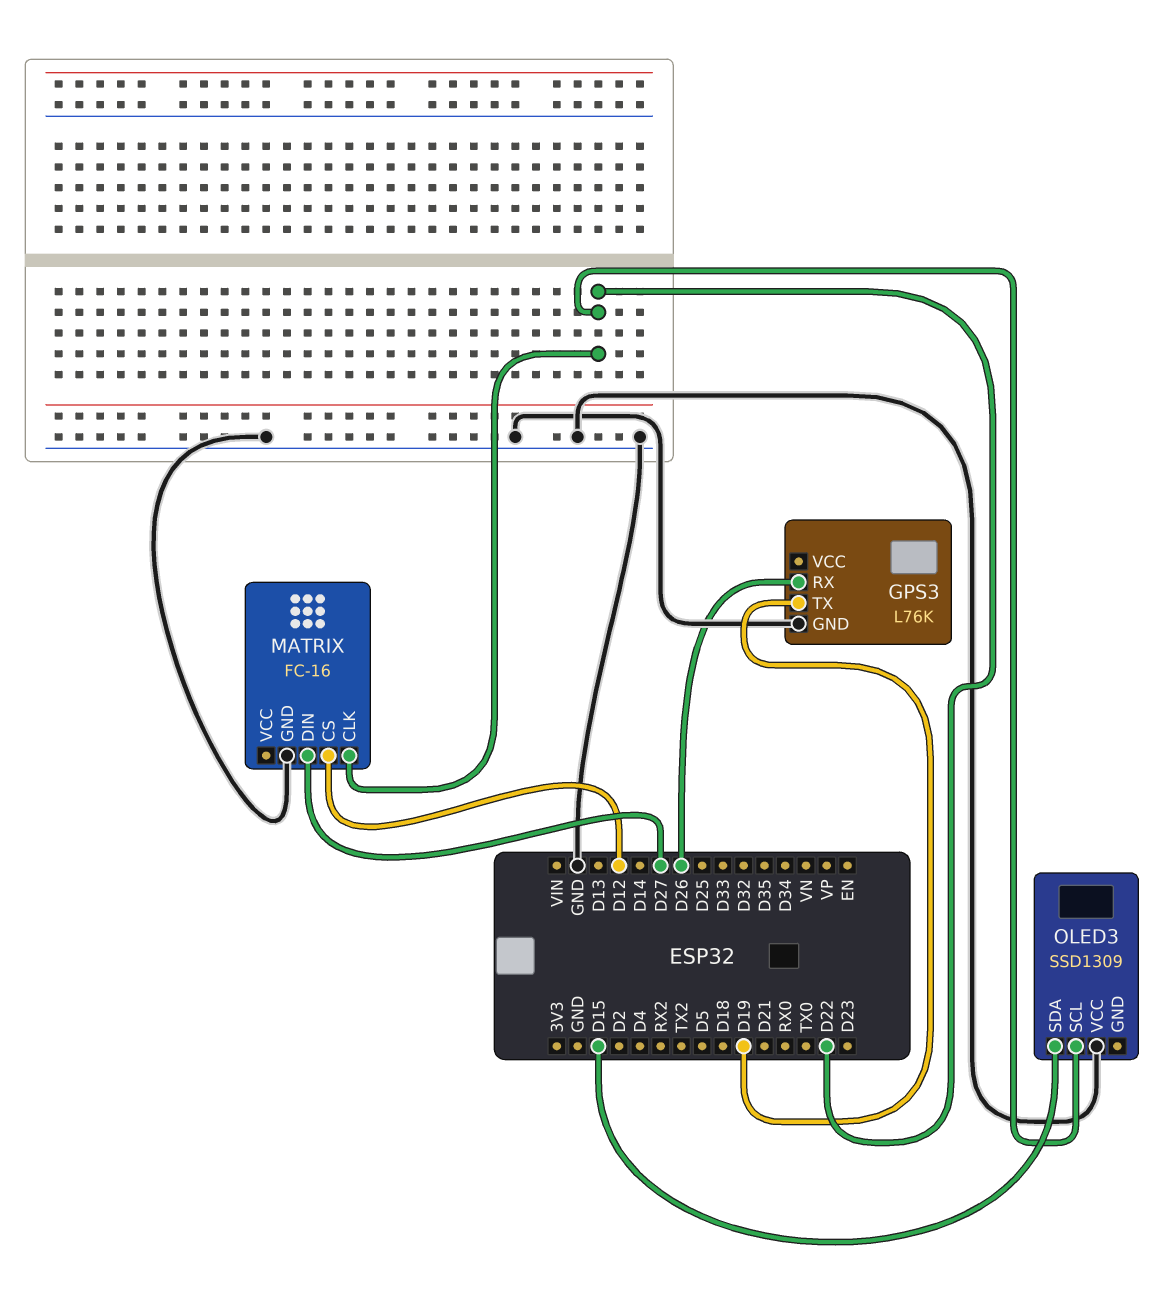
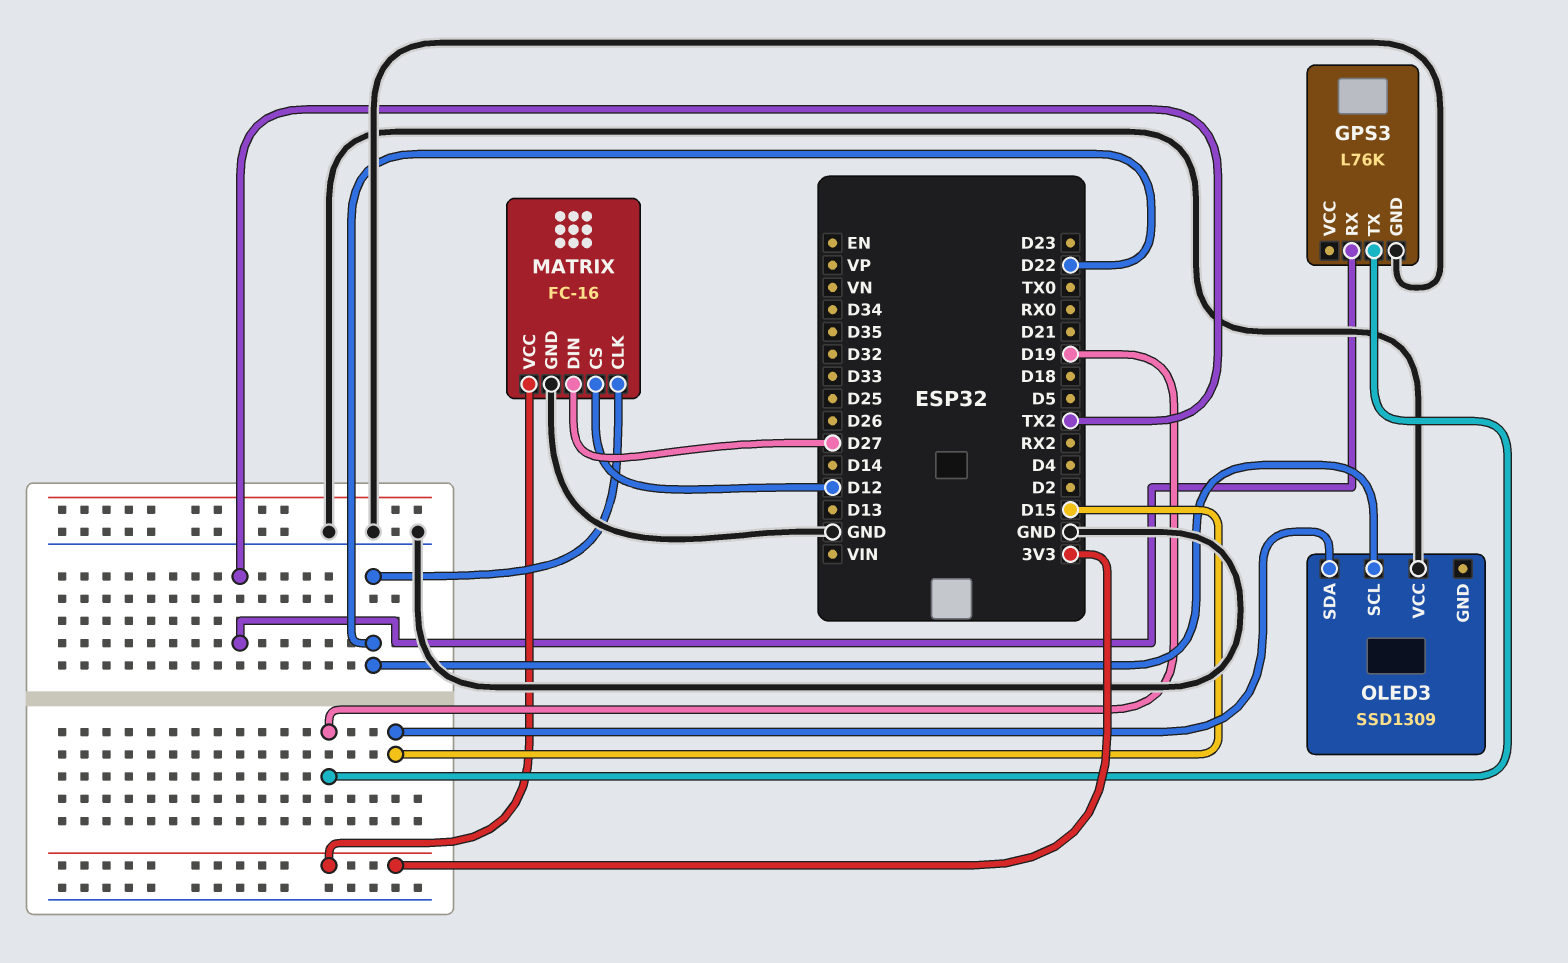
GPS3 pin RX: D26 -> TX2
MATRIX pin VCC: none -> 3V3

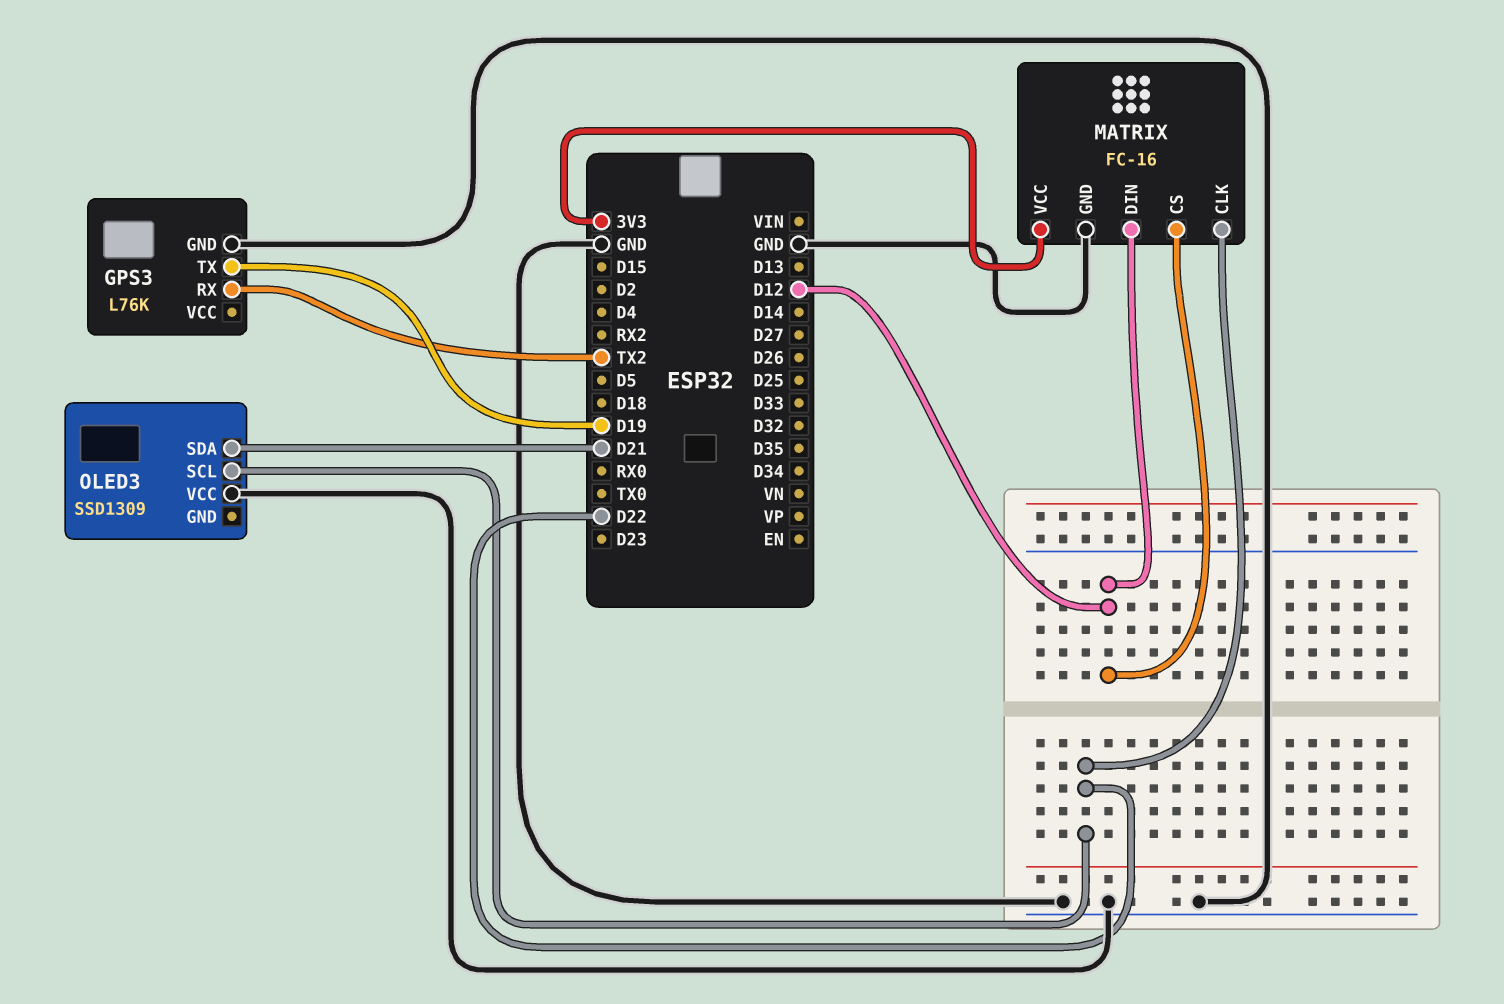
MATRIX pin DIN: D27 -> D12
OLED3 pin SDA: D15 -> D21

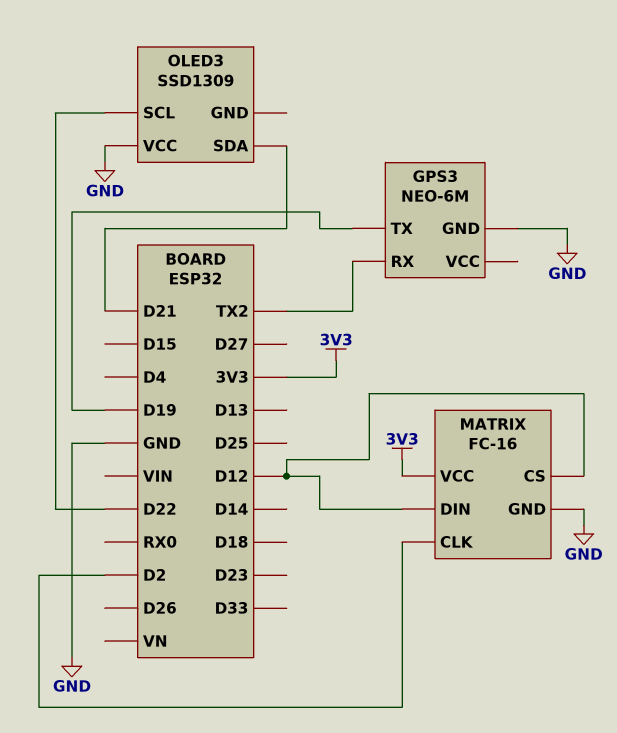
GPS3: L76K -> NEO-6M
MATRIX pin CLK: D22 -> D2

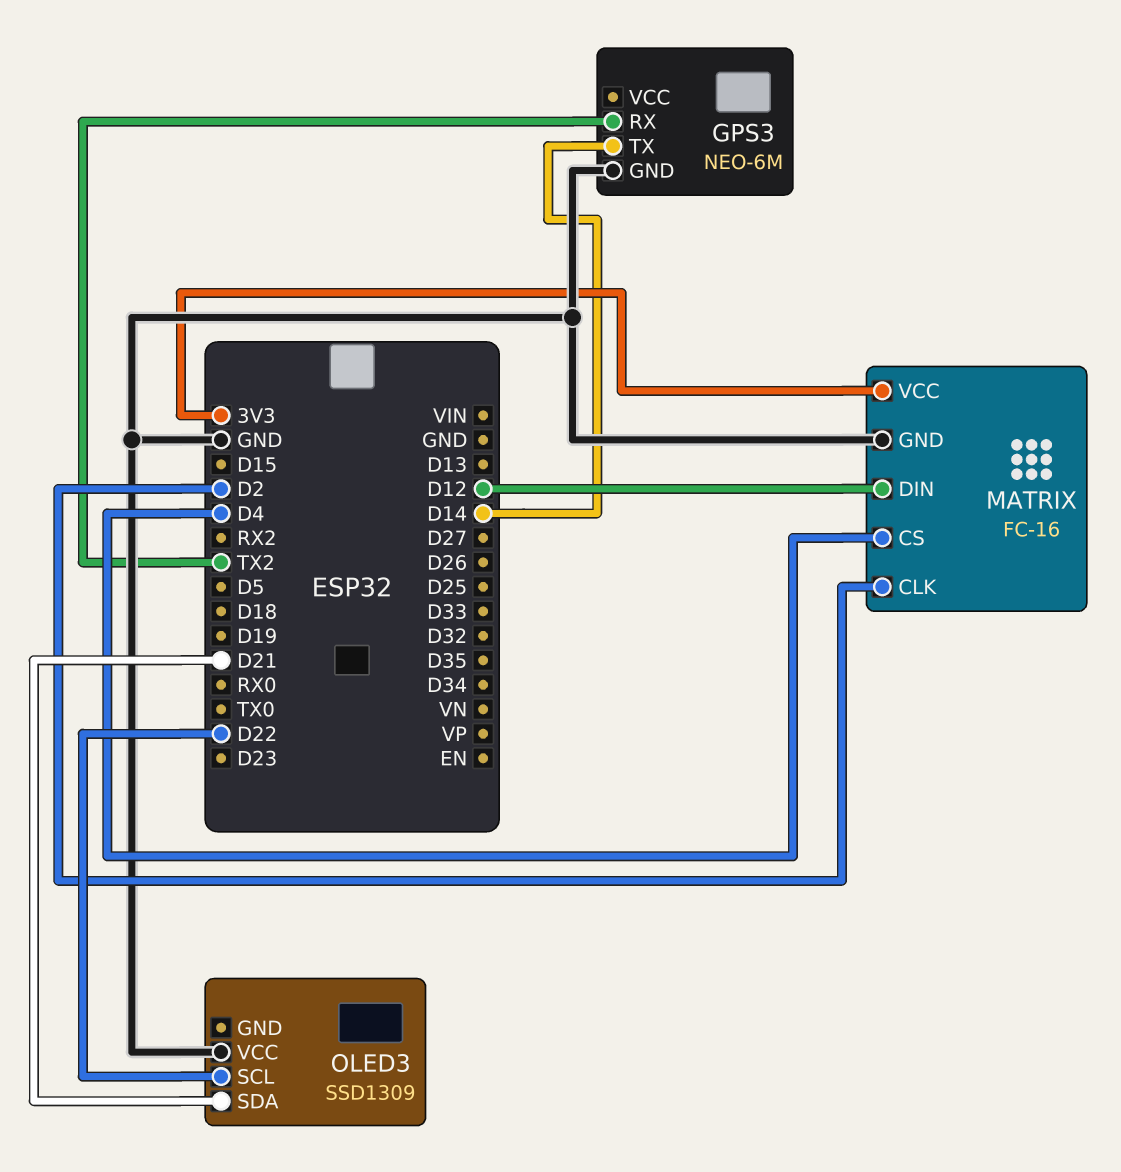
GPS3 pin TX: D19 -> D14
MATRIX pin CS: D12 -> D4

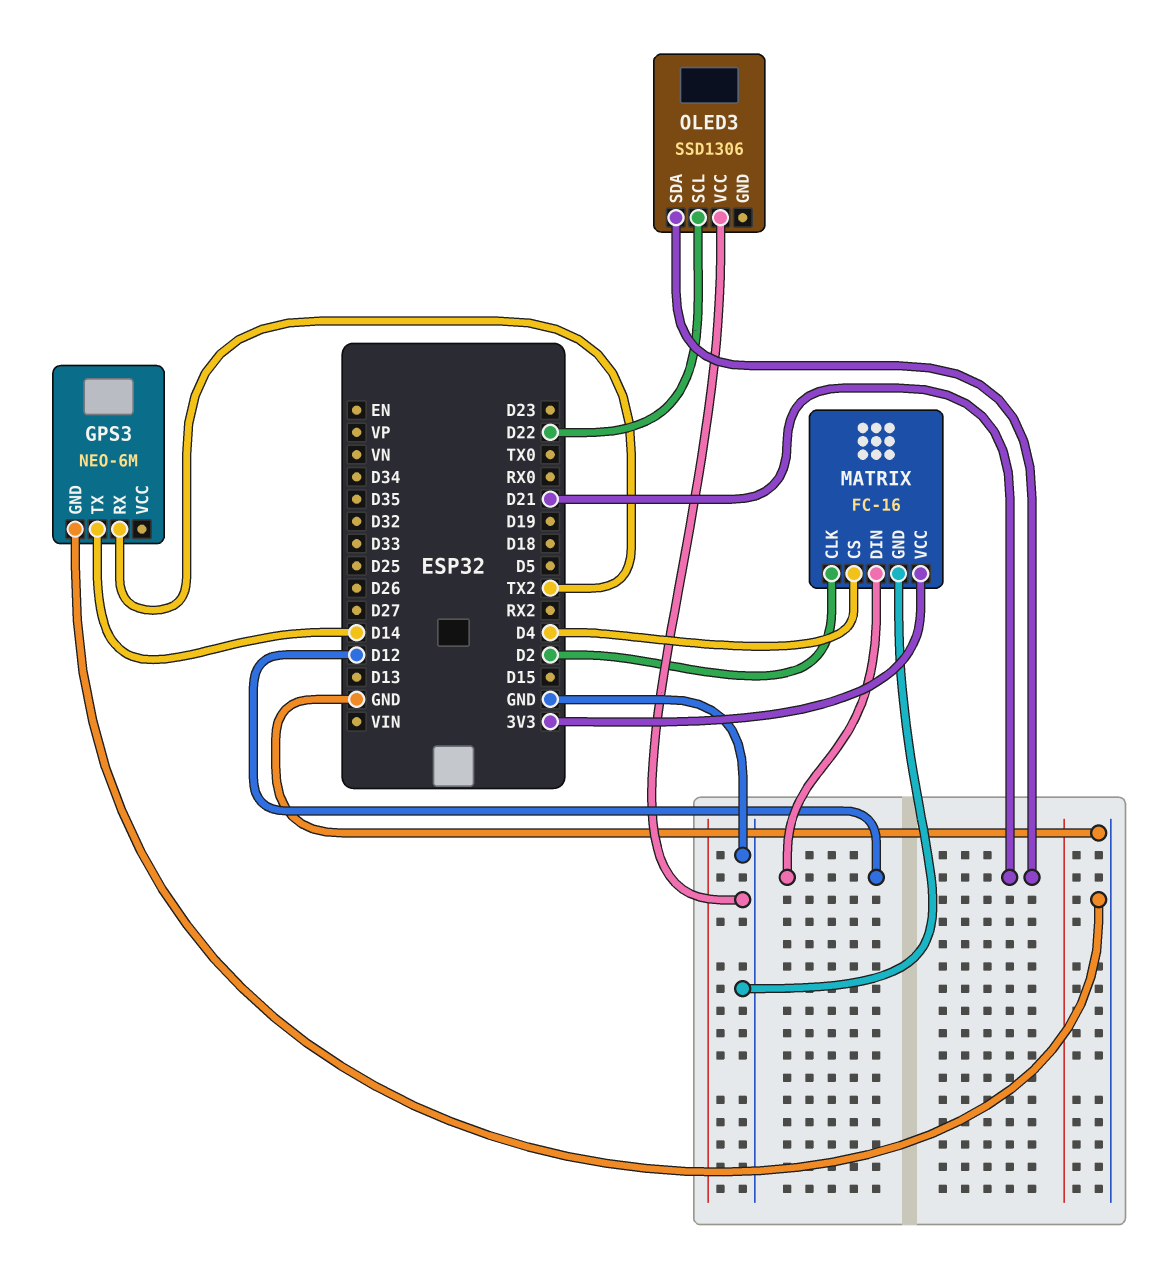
OLED3: SSD1309 -> SSD1306

